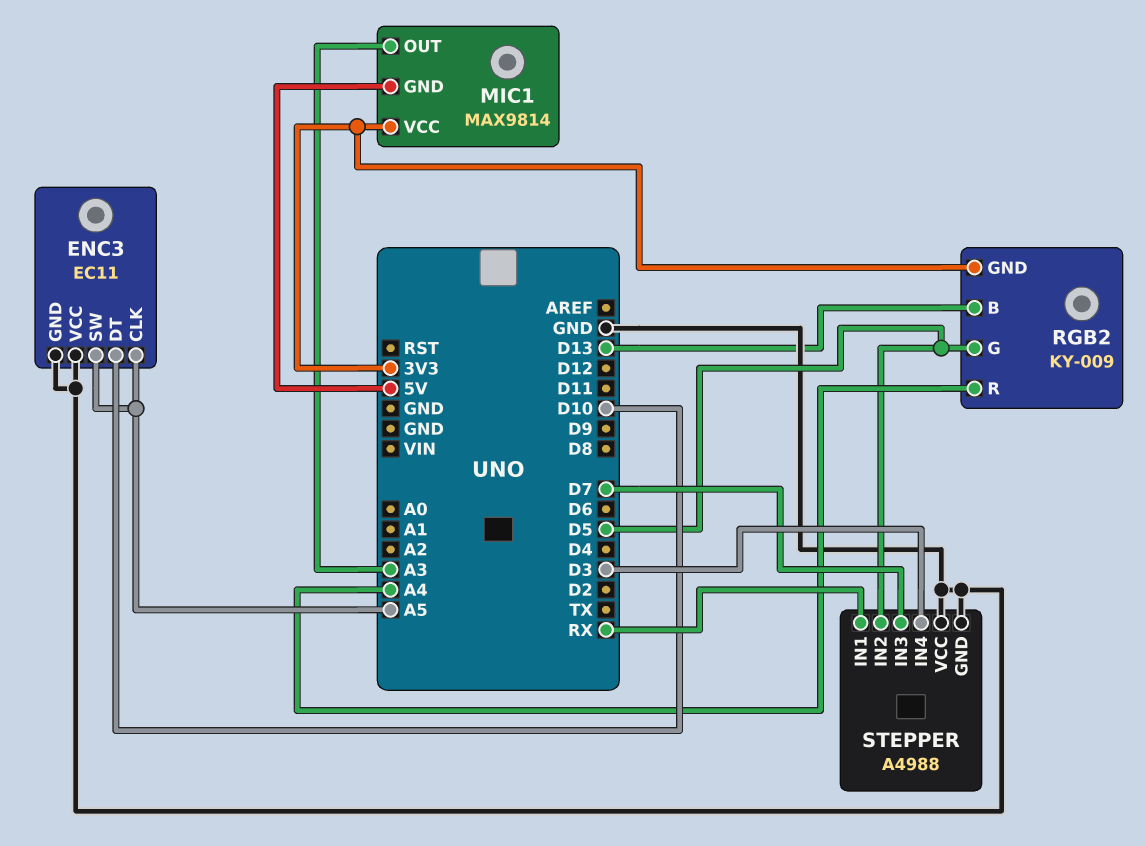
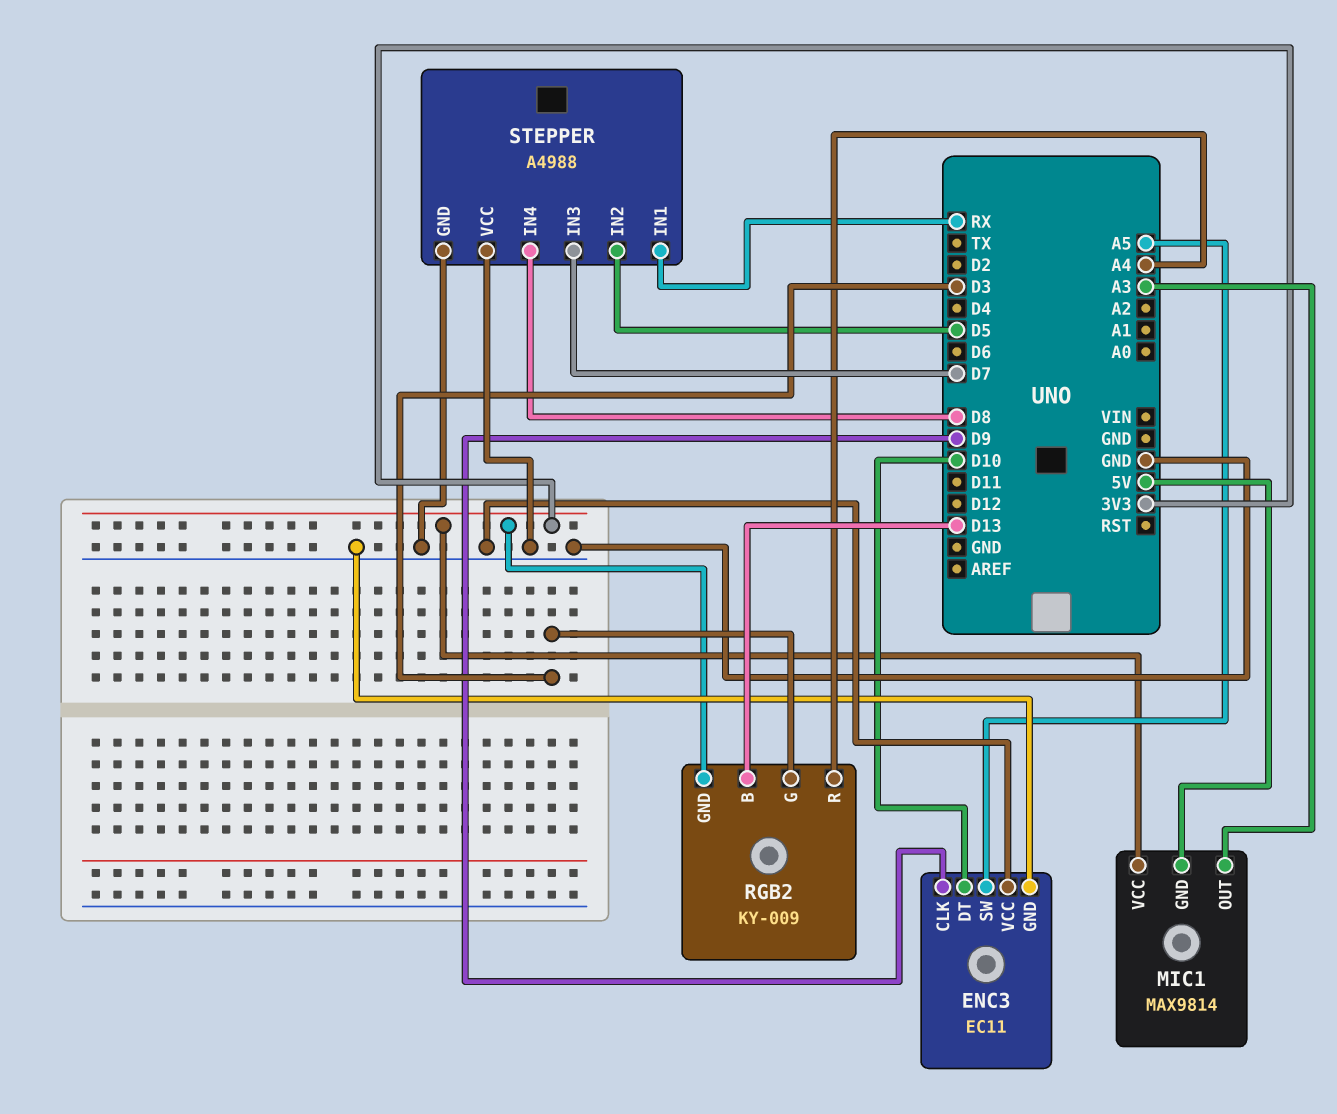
ENC3 pin CLK: A5 -> D9
RGB2 pin G: D5 -> D3
STEPPER pin IN4: D3 -> D8

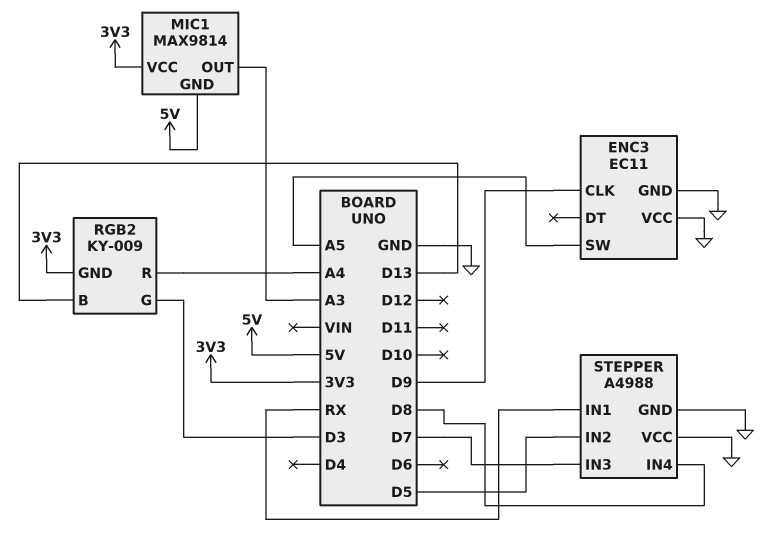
ENC3 pin DT: D10 -> none

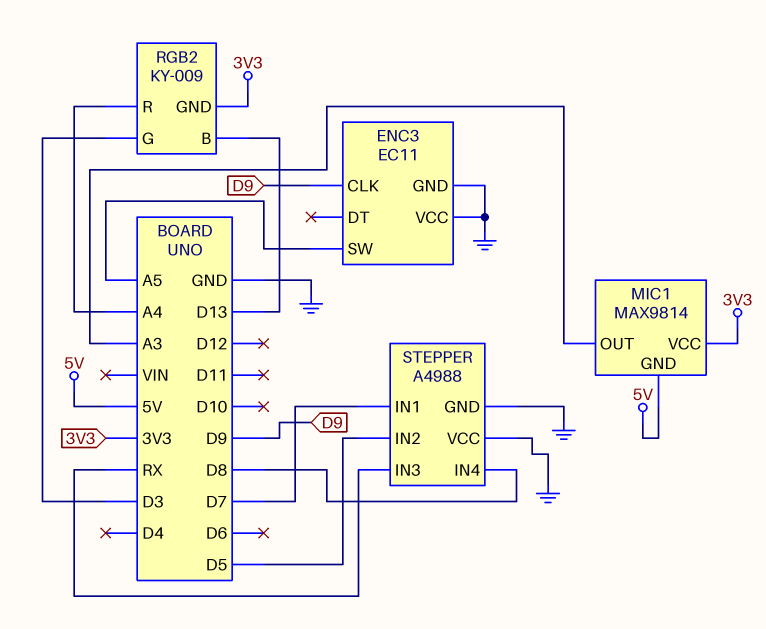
STEPPER pin IN1: RX -> D7
STEPPER pin IN3: D7 -> RX

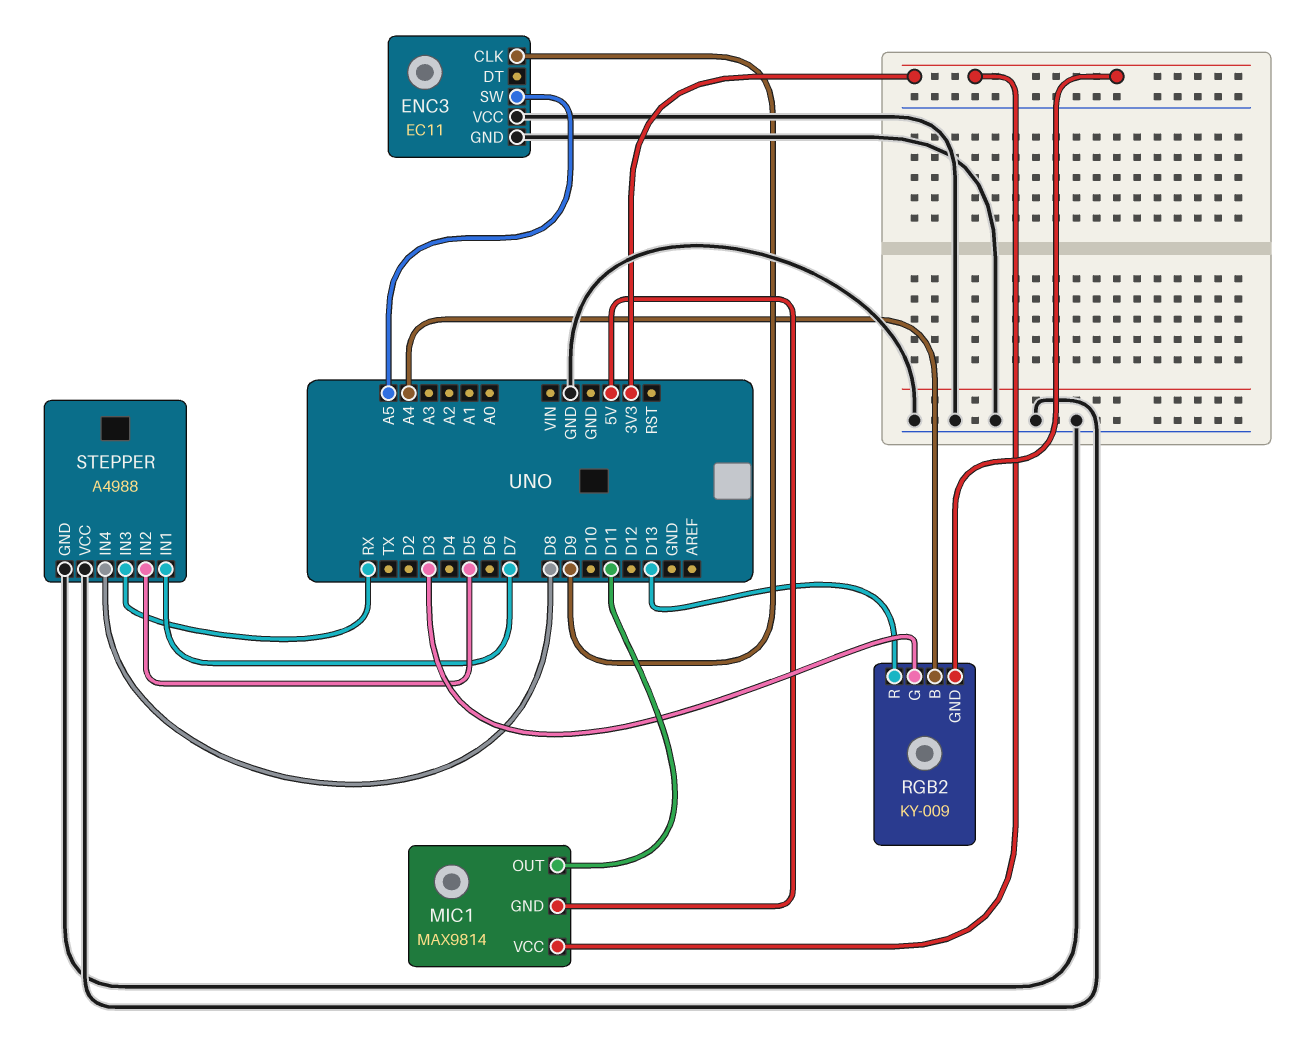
MIC1 pin OUT: A3 -> D11
RGB2 pin B: D13 -> A4
RGB2 pin R: A4 -> D13

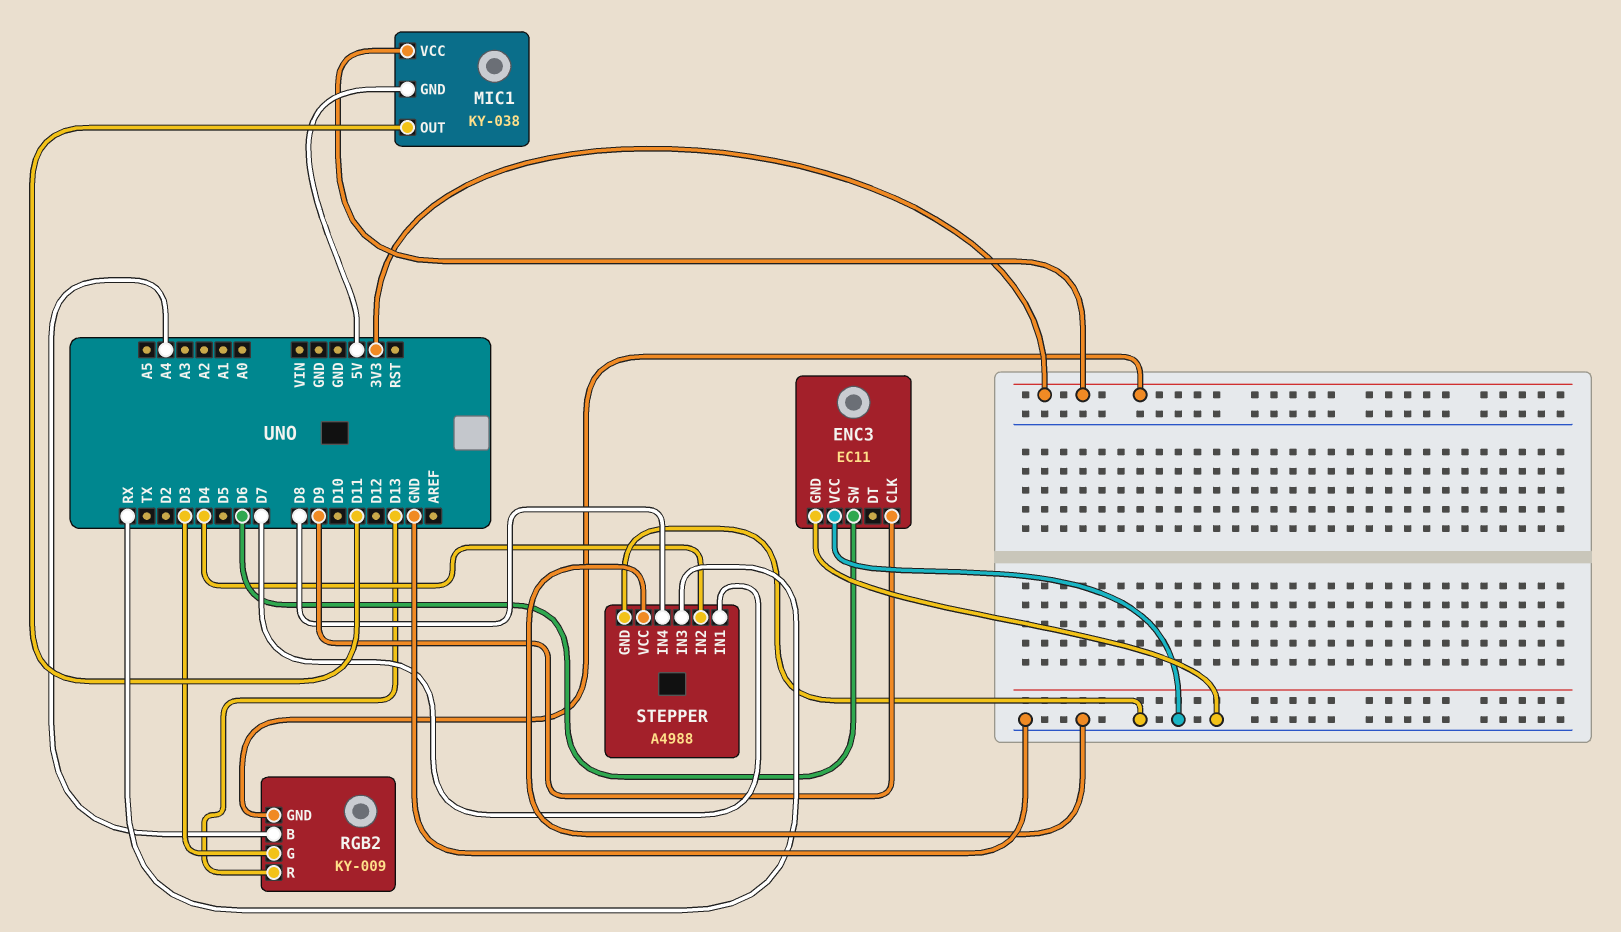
ENC3 pin SW: A5 -> D6
MIC1: MAX9814 -> KY-038
STEPPER pin IN2: D5 -> D4

